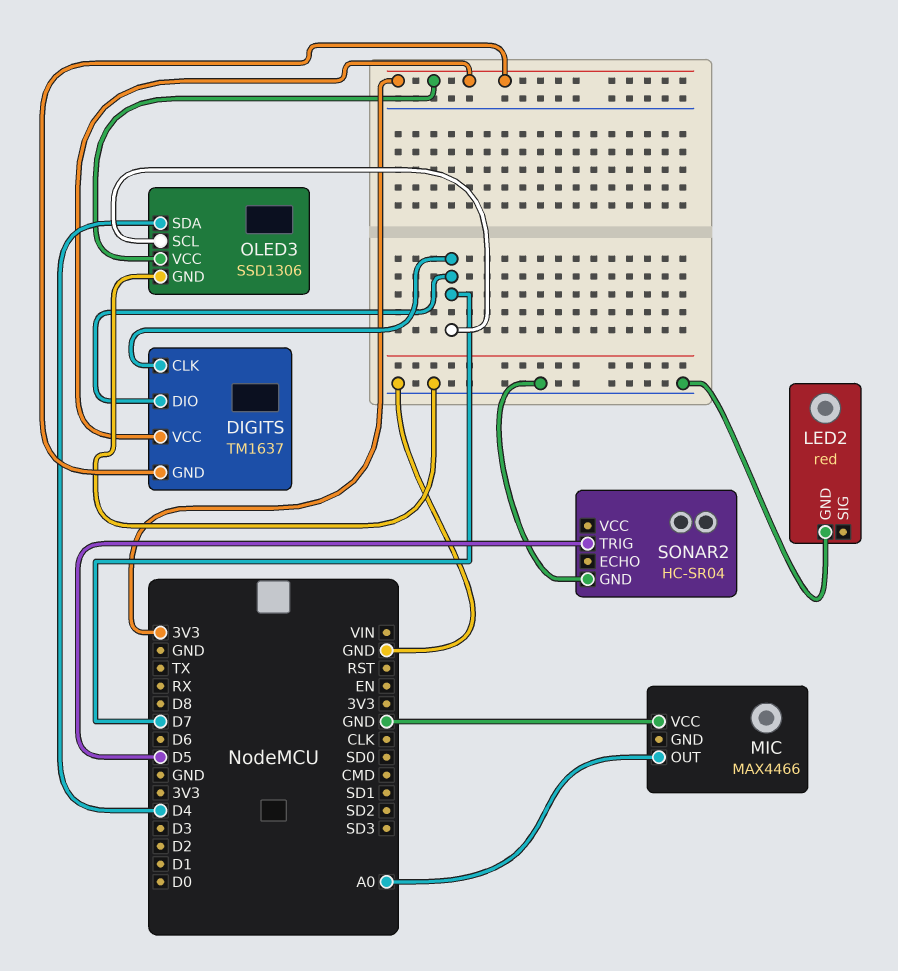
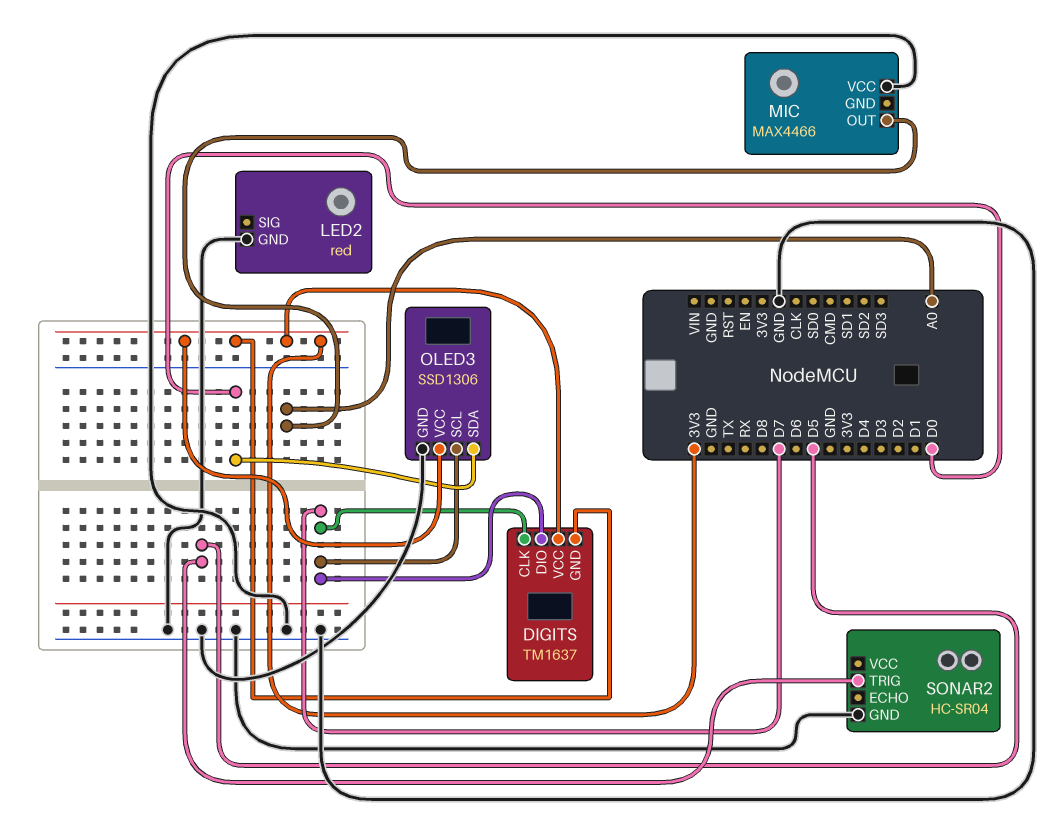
OLED3 pin SDA: D4 -> D0

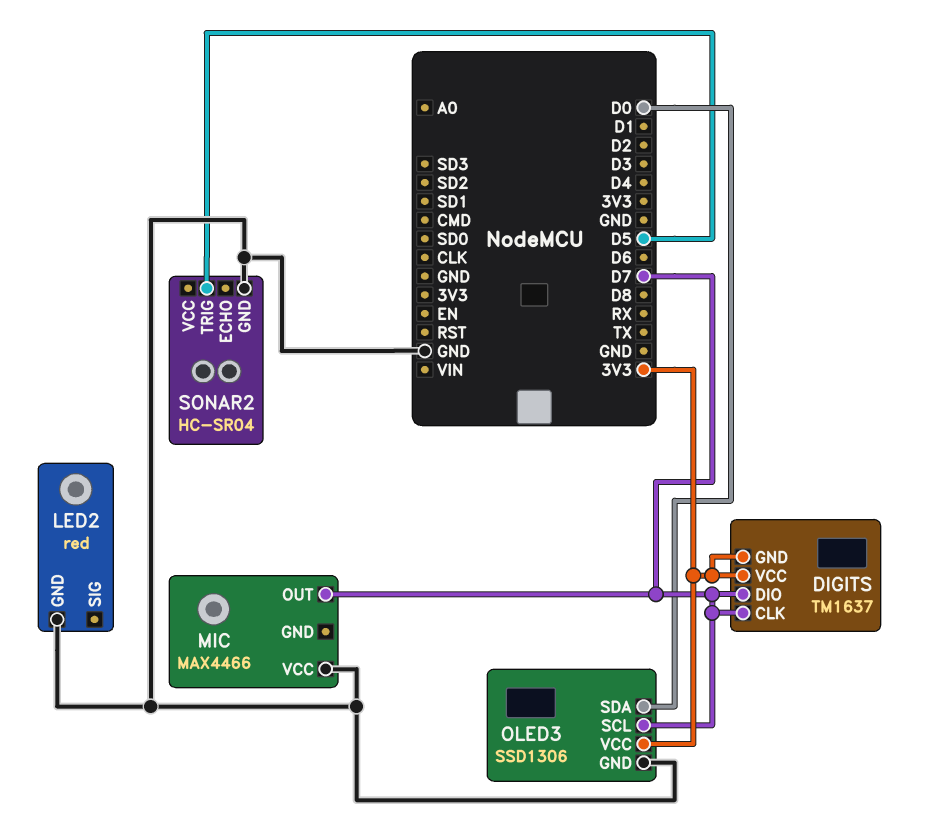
MIC pin OUT: A0 -> D7

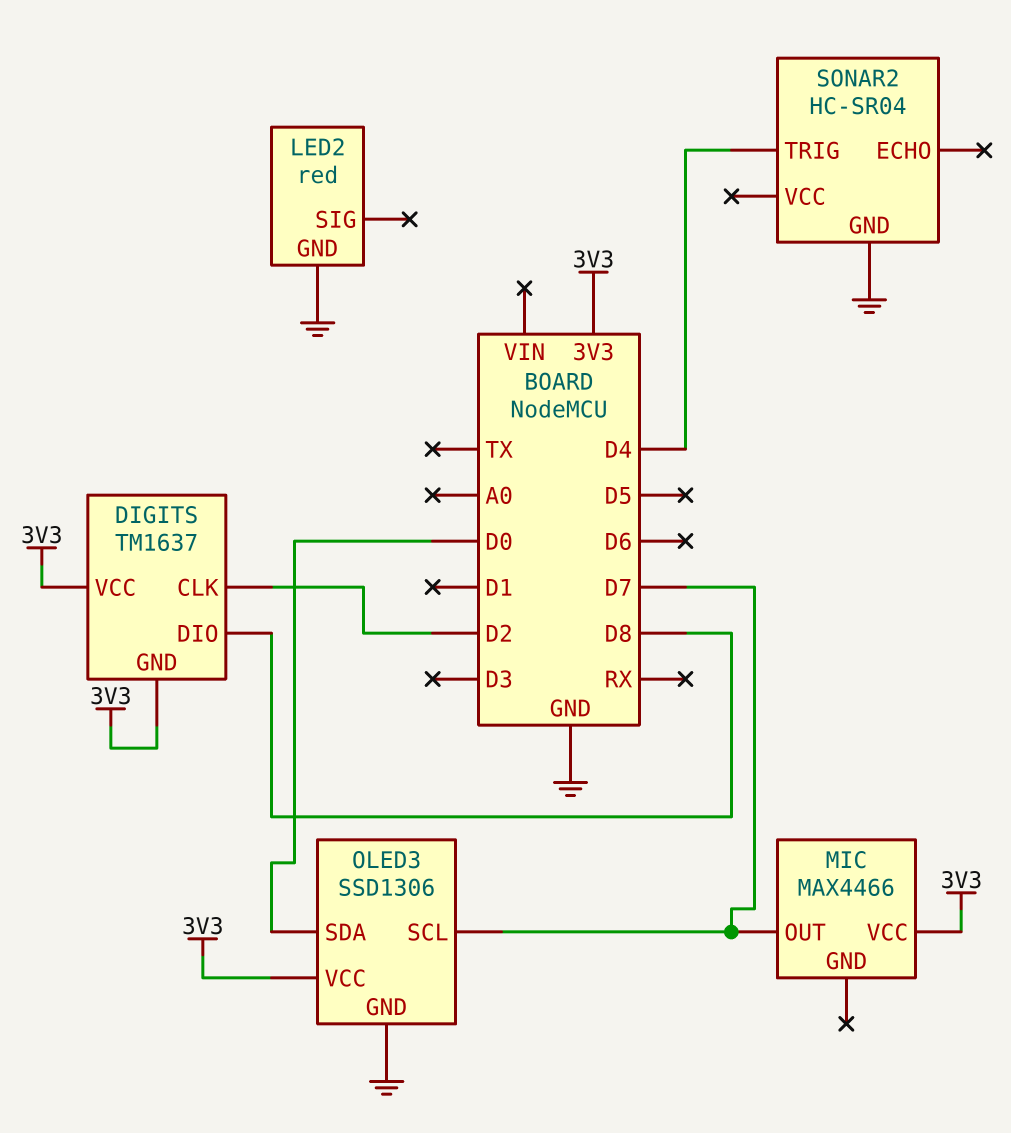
DIGITS pin CLK: D7 -> D2
DIGITS pin DIO: D7 -> D8
MIC pin VCC: GND -> 3V3
SONAR2 pin TRIG: D5 -> D4

